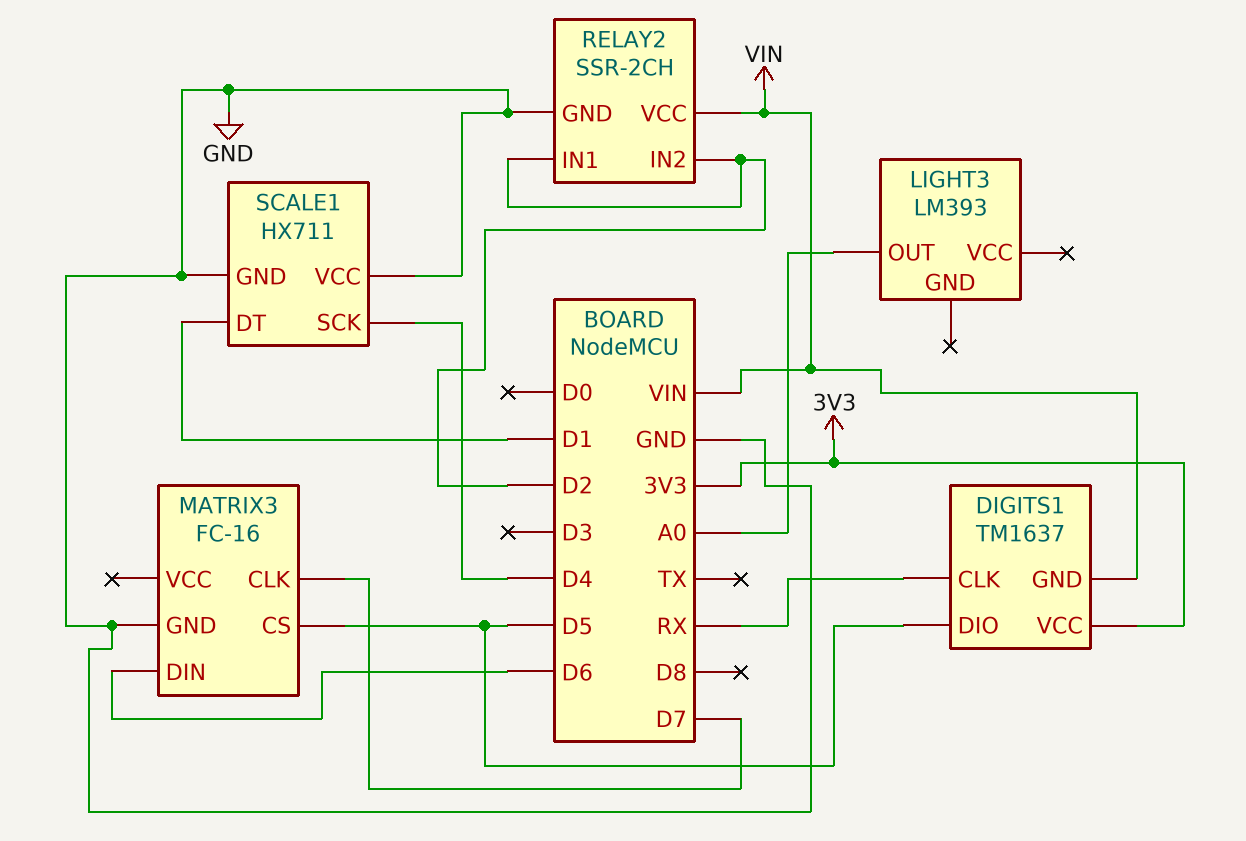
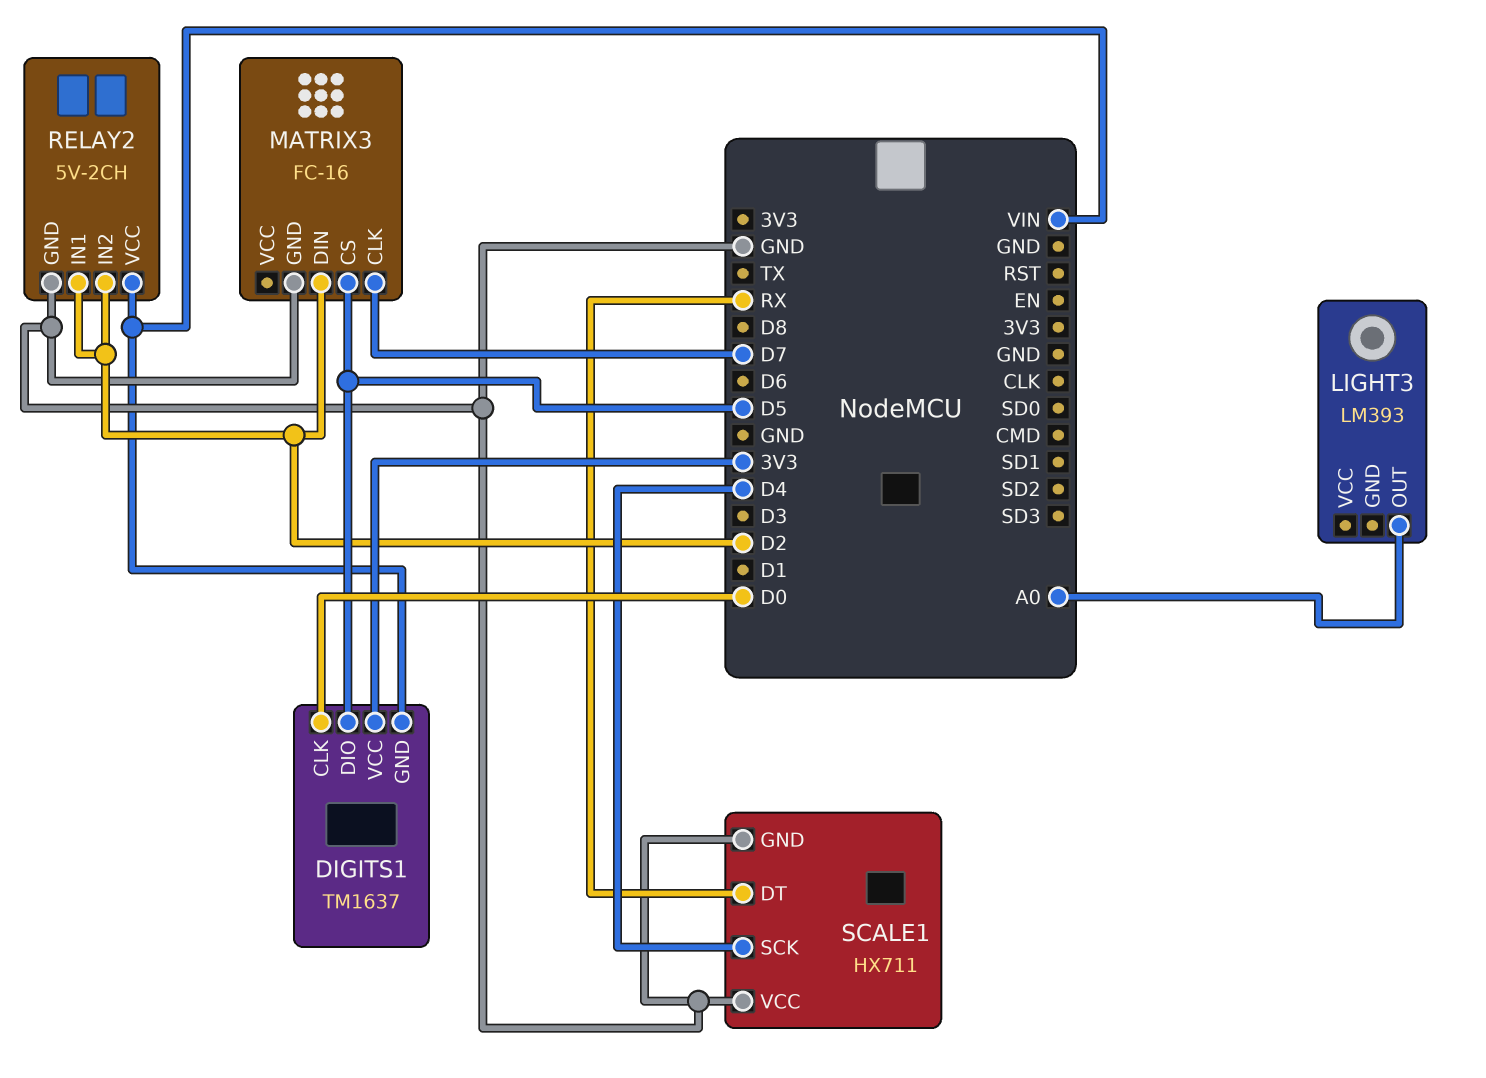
DIGITS1 pin CLK: RX -> D0
MATRIX3 pin DIN: D6 -> D2
RELAY2: SSR-2CH -> 5V-2CH
SCALE1 pin DT: D1 -> RX

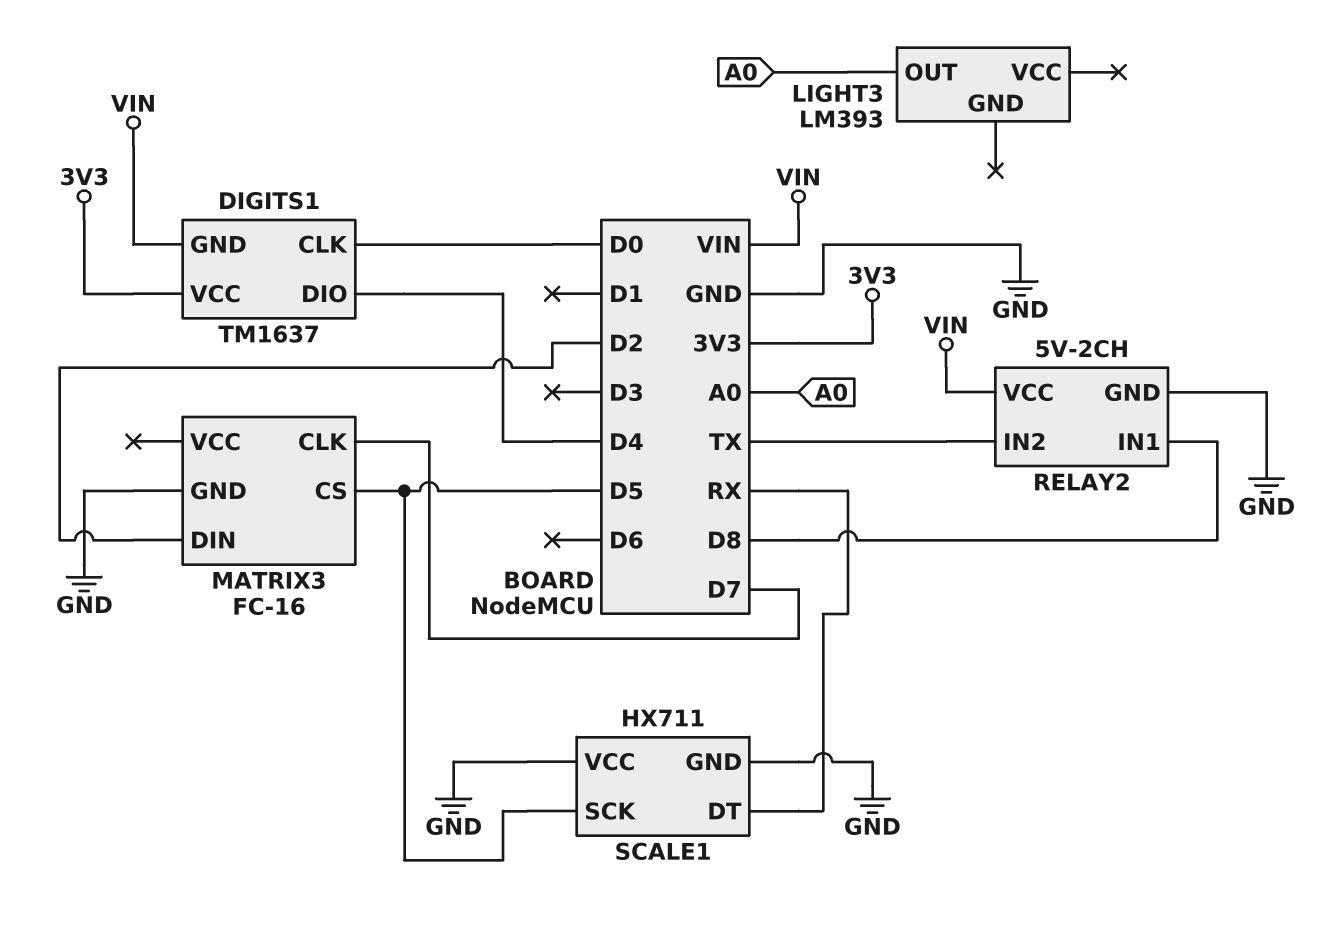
DIGITS1 pin DIO: D5 -> D4
RELAY2 pin IN1: D2 -> D8
RELAY2 pin IN2: D2 -> TX
SCALE1 pin SCK: D4 -> D5

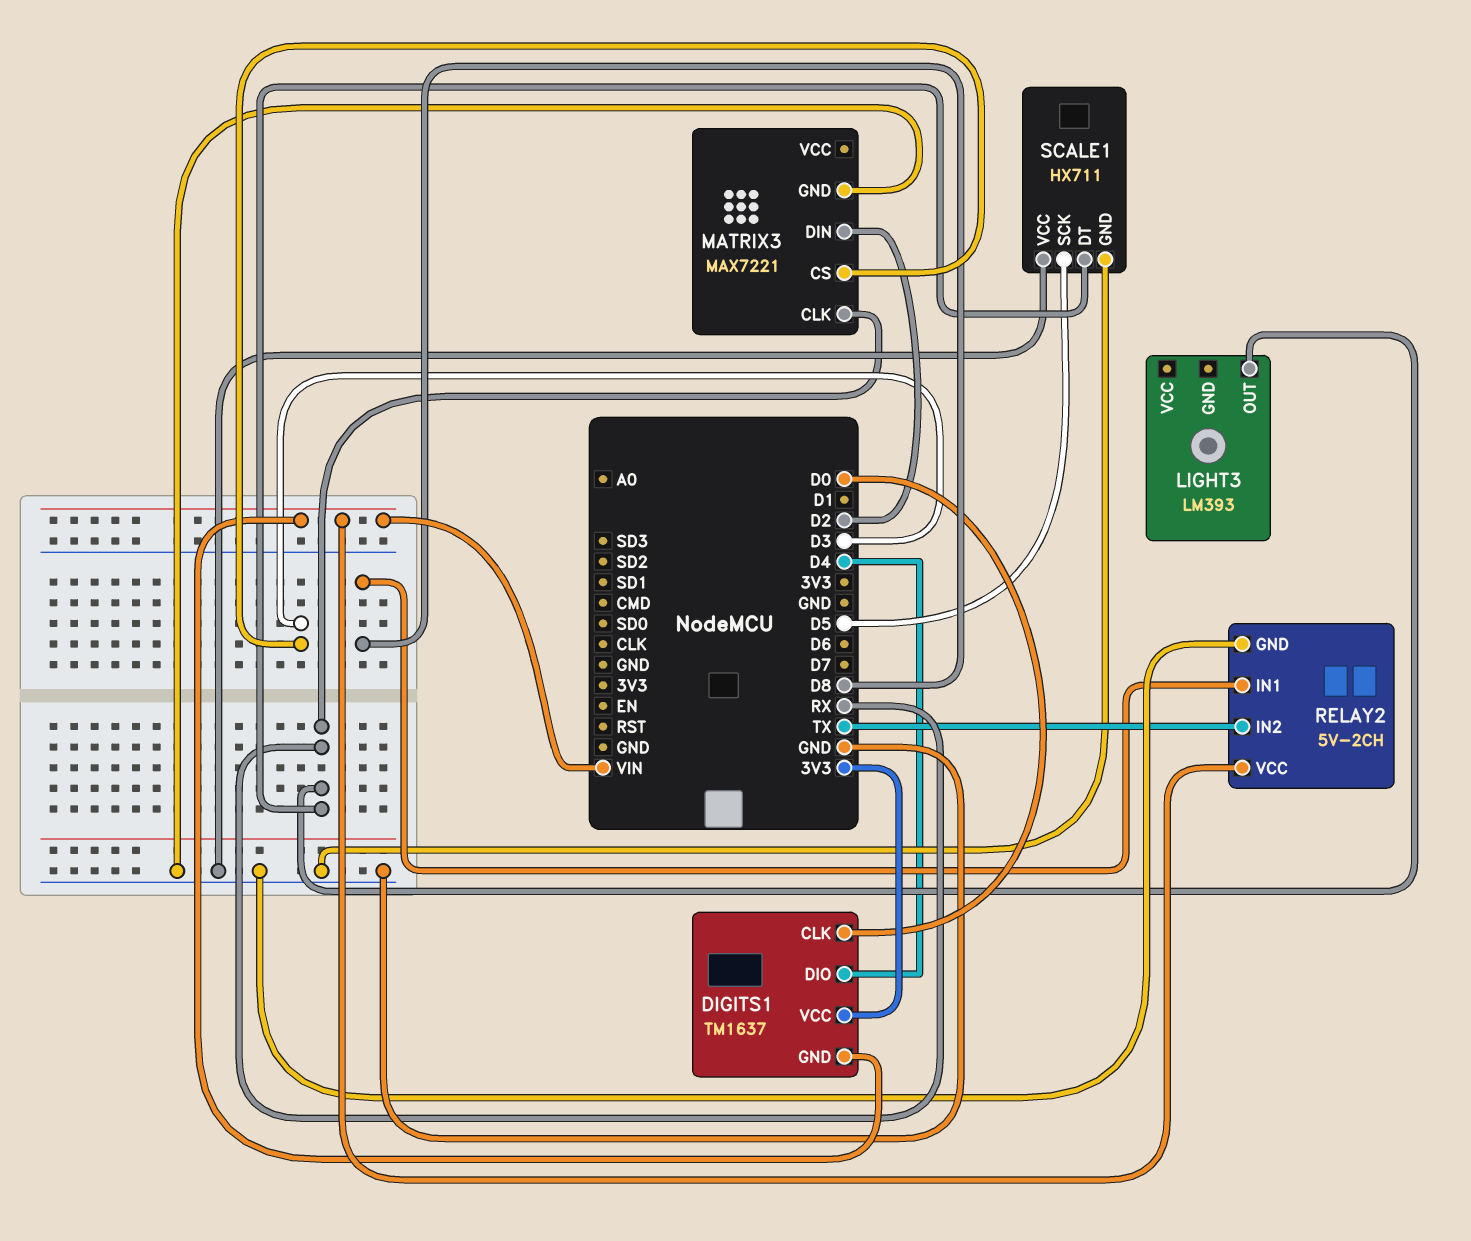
LIGHT3 pin OUT: A0 -> RX
MATRIX3: FC-16 -> MAX7221
MATRIX3 pin CLK: D7 -> RX
MATRIX3 pin CS: D5 -> D3

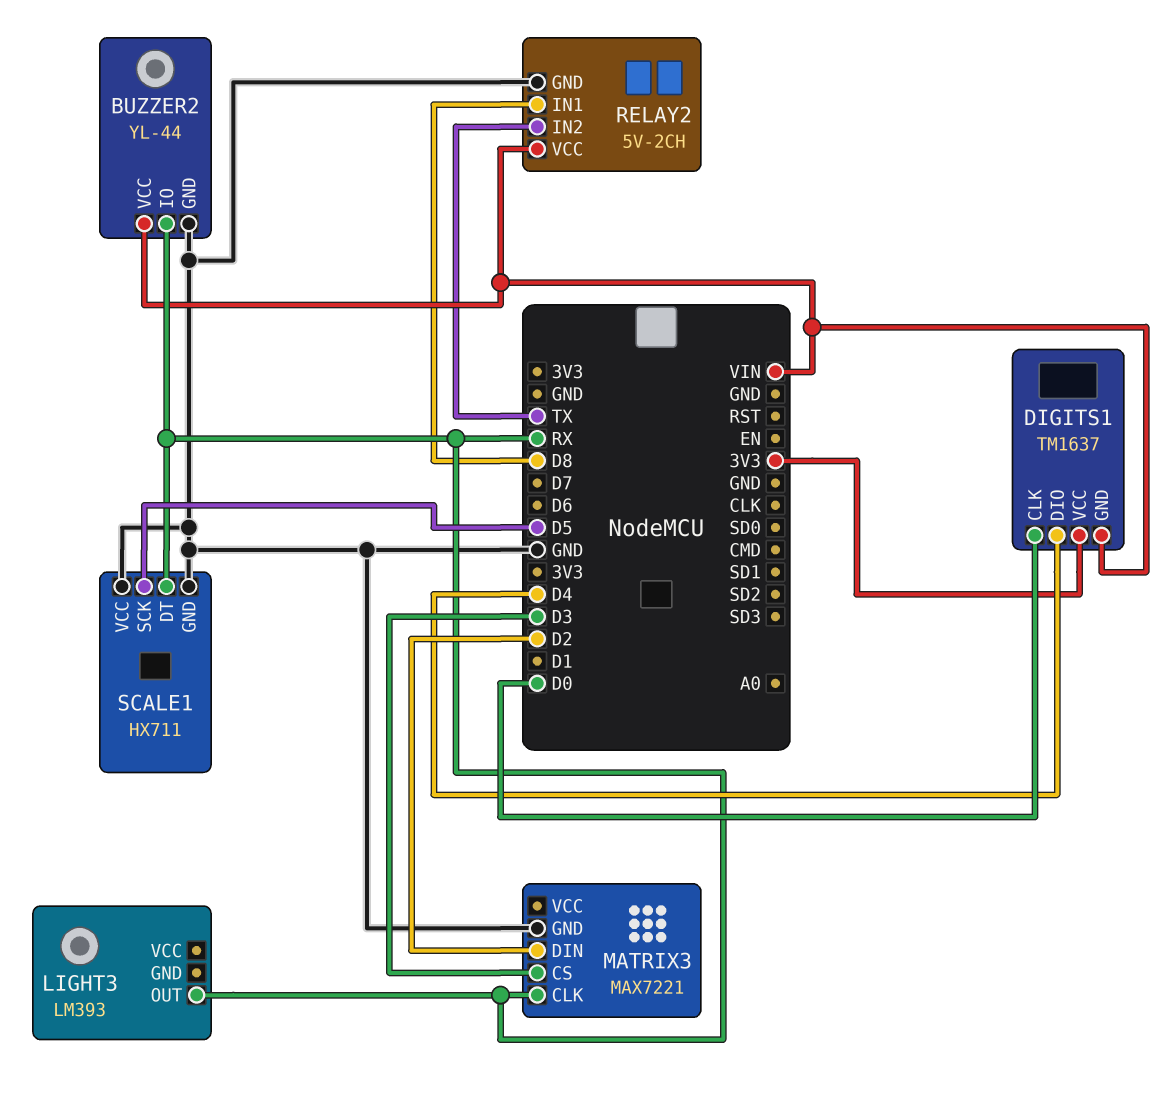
BUZZER2: none -> YL-44
BUZZER2 pin GND: none -> GND
BUZZER2 pin IO: none -> RX
BUZZER2 pin VCC: none -> VIN

